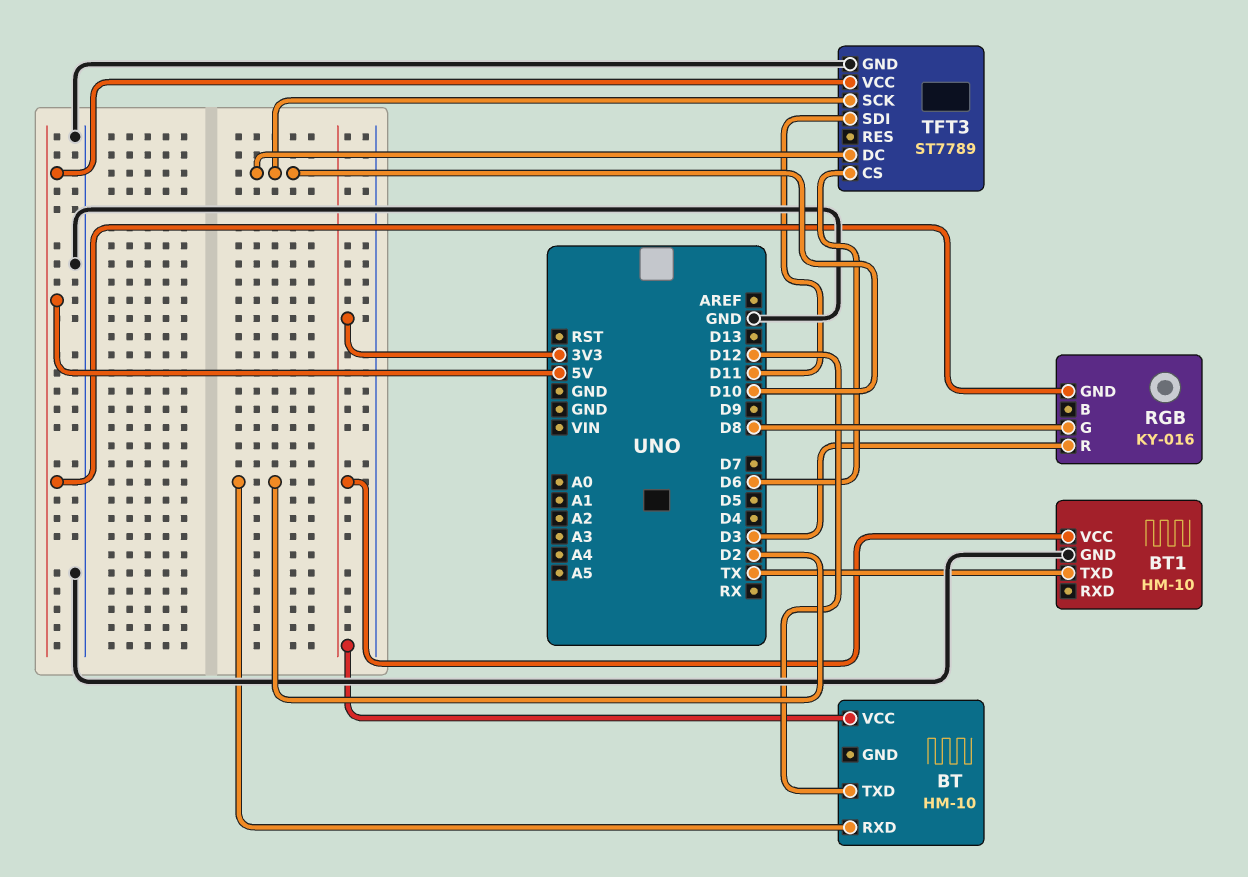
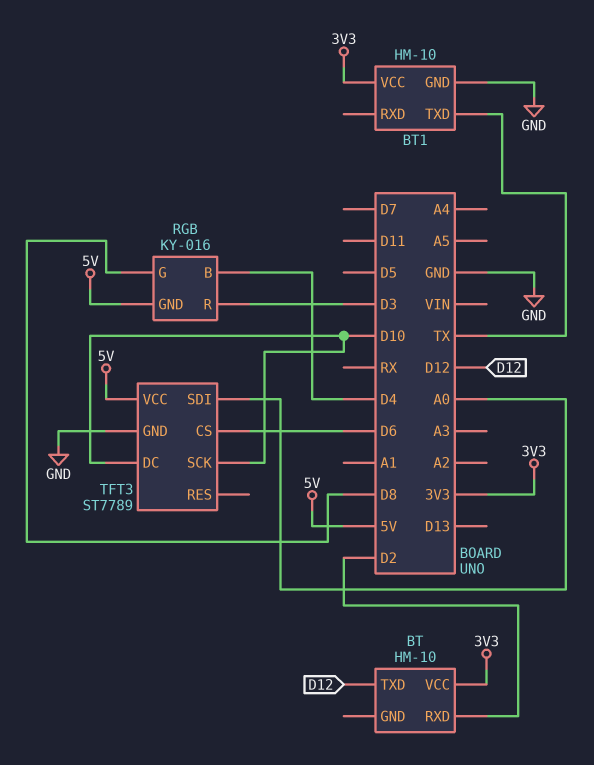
RGB pin B: none -> D4
TFT3 pin SDI: D11 -> A0

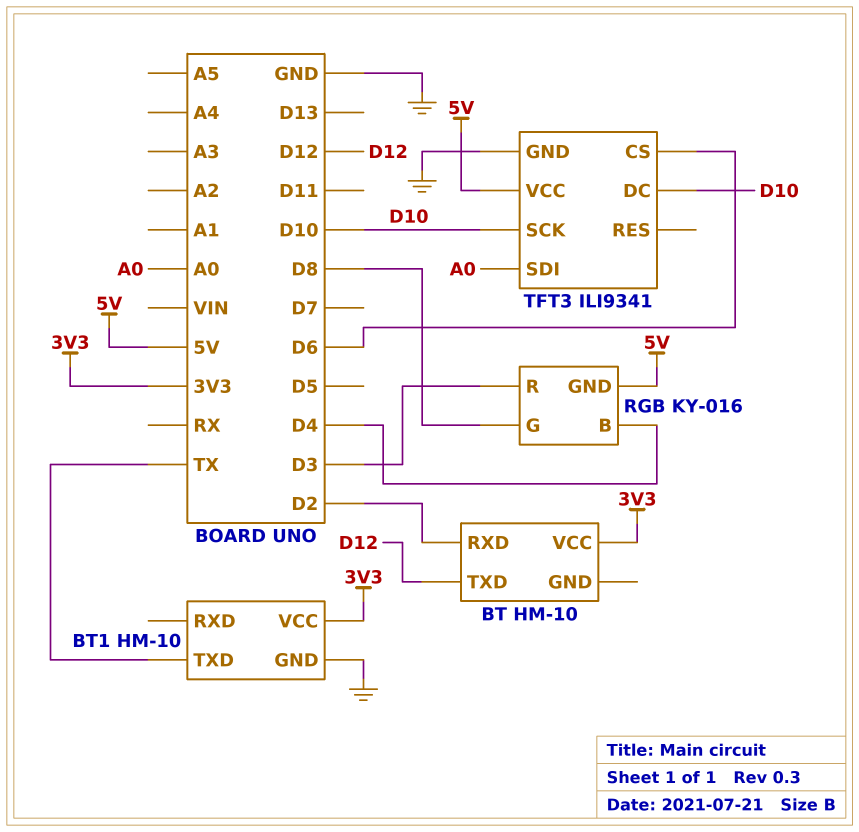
TFT3: ST7789 -> ILI9341

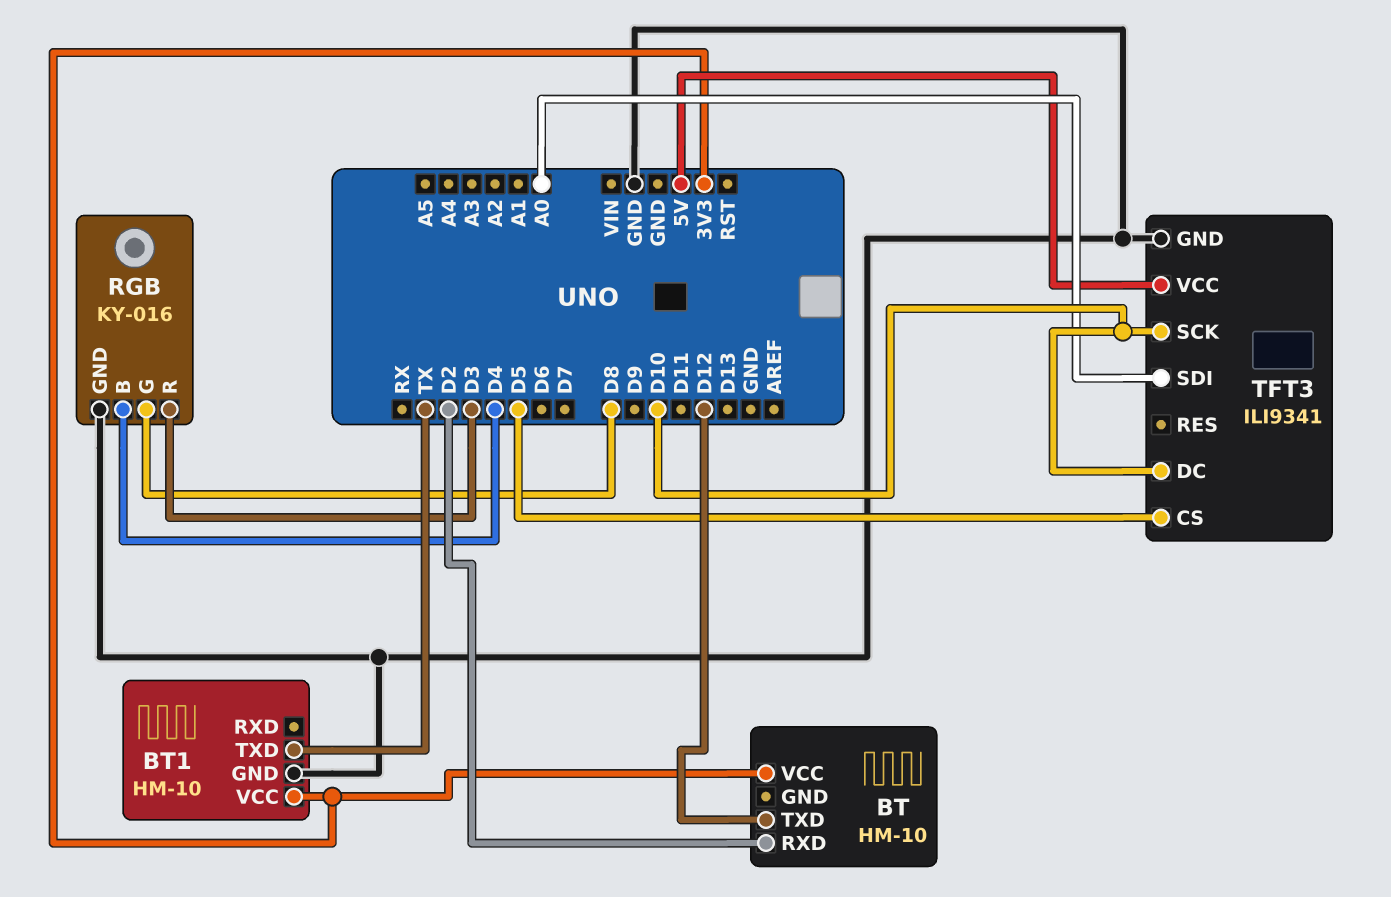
RGB pin GND: 5V -> GND
TFT3 pin CS: D6 -> D5

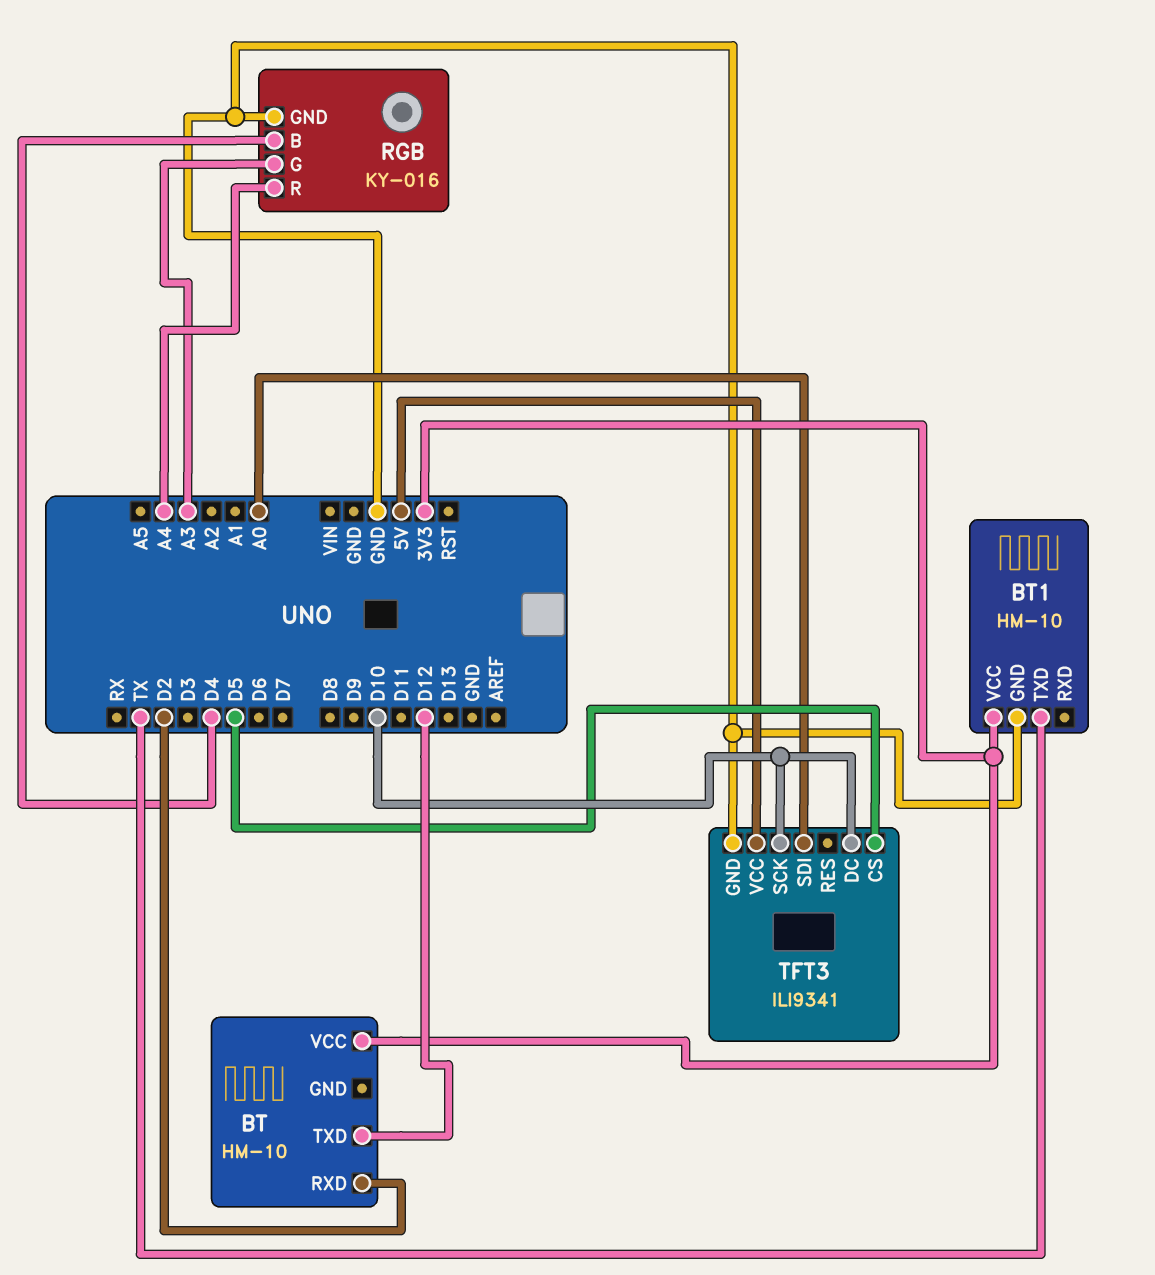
RGB pin G: D8 -> A3
RGB pin R: D3 -> A4

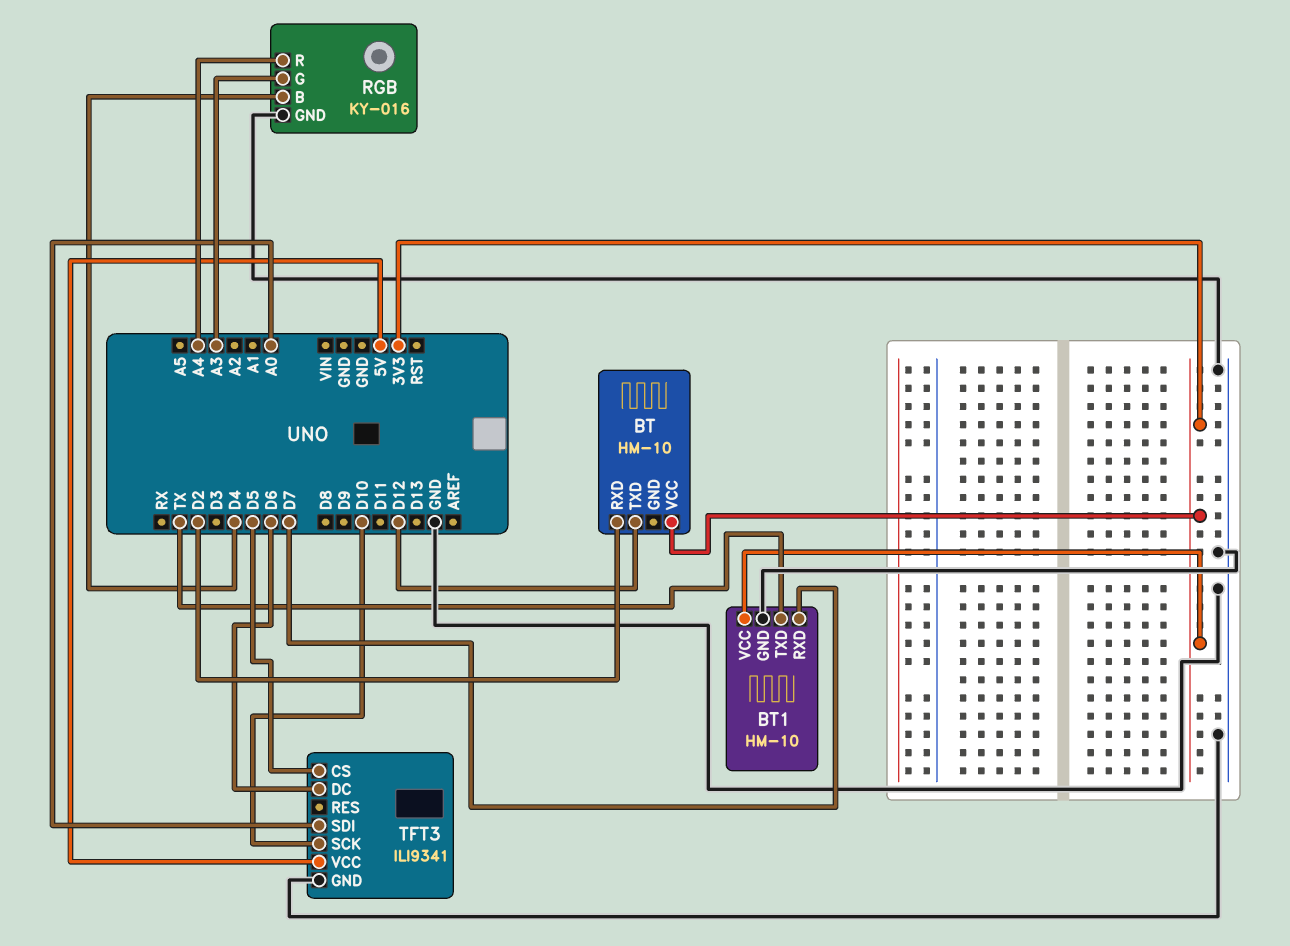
BT1 pin RXD: none -> D7
TFT3 pin DC: D10 -> D6

